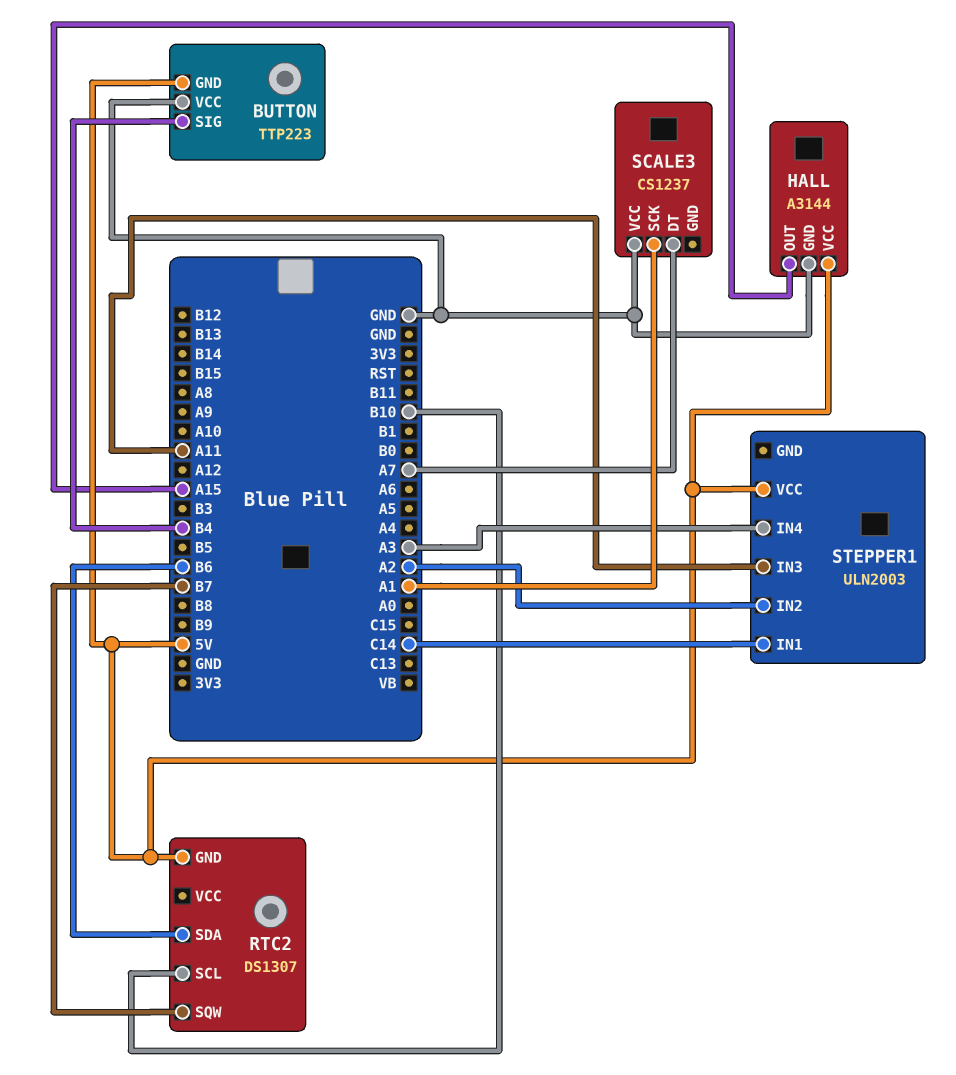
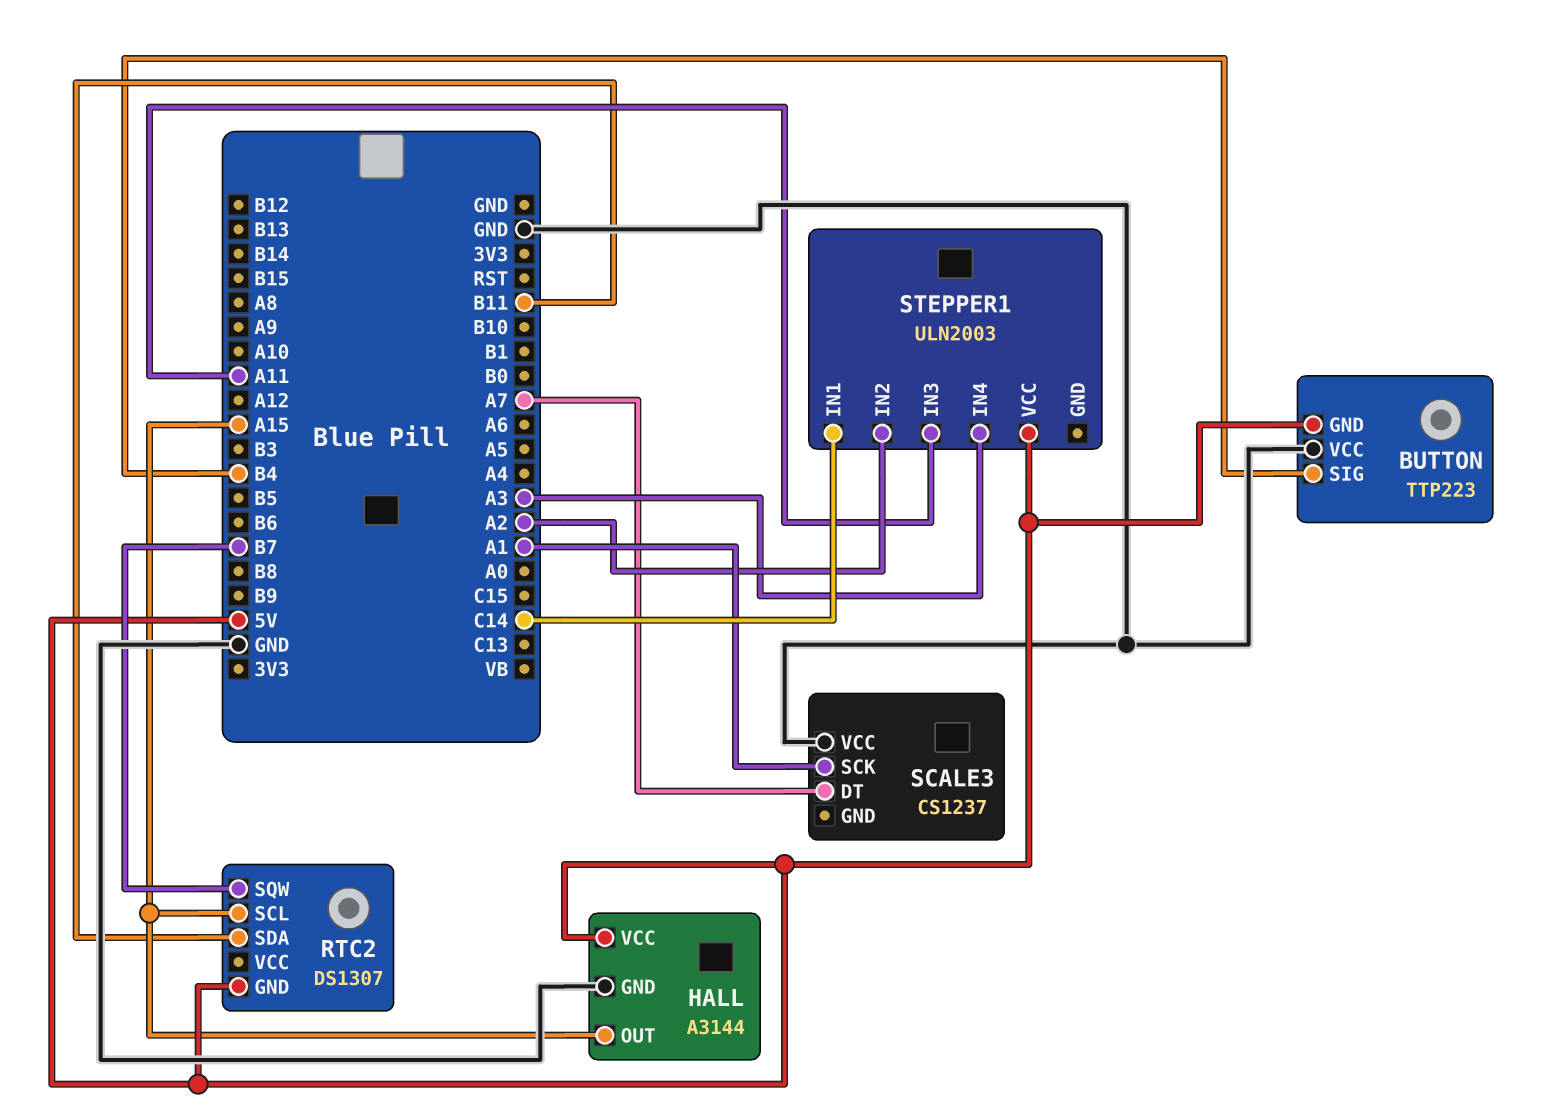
RTC2 pin SCL: B10 -> A15
RTC2 pin SDA: B6 -> B11

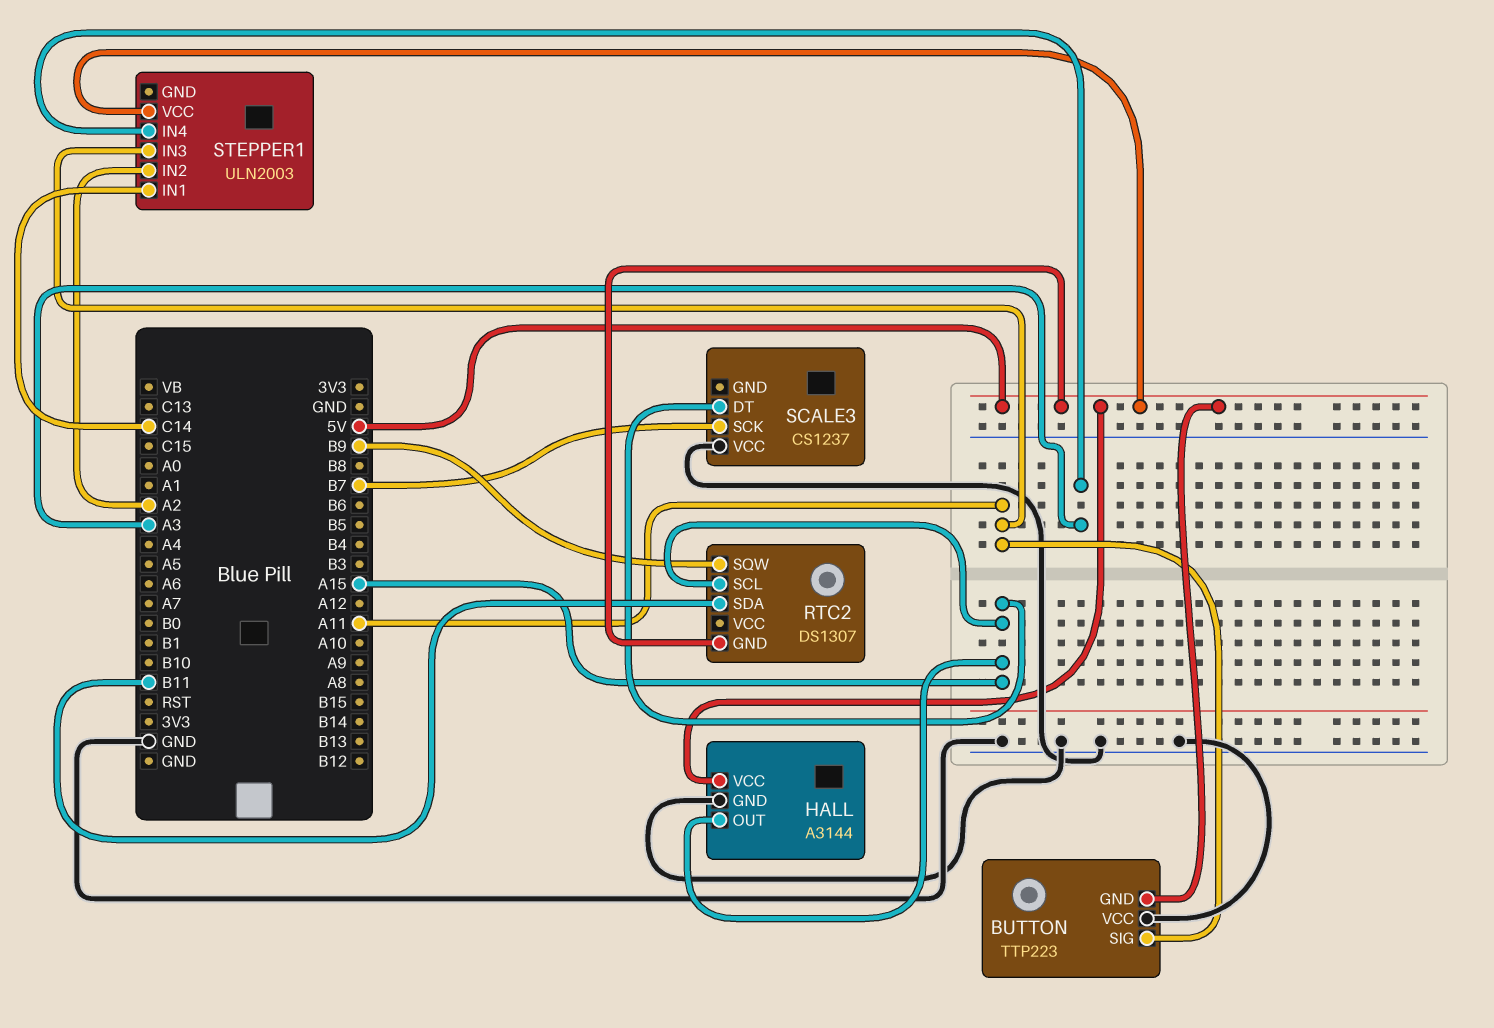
BUTTON pin SIG: B4 -> A11
RTC2 pin SQW: B7 -> B9
SCALE3 pin DT: A7 -> A15
SCALE3 pin SCK: A1 -> B7

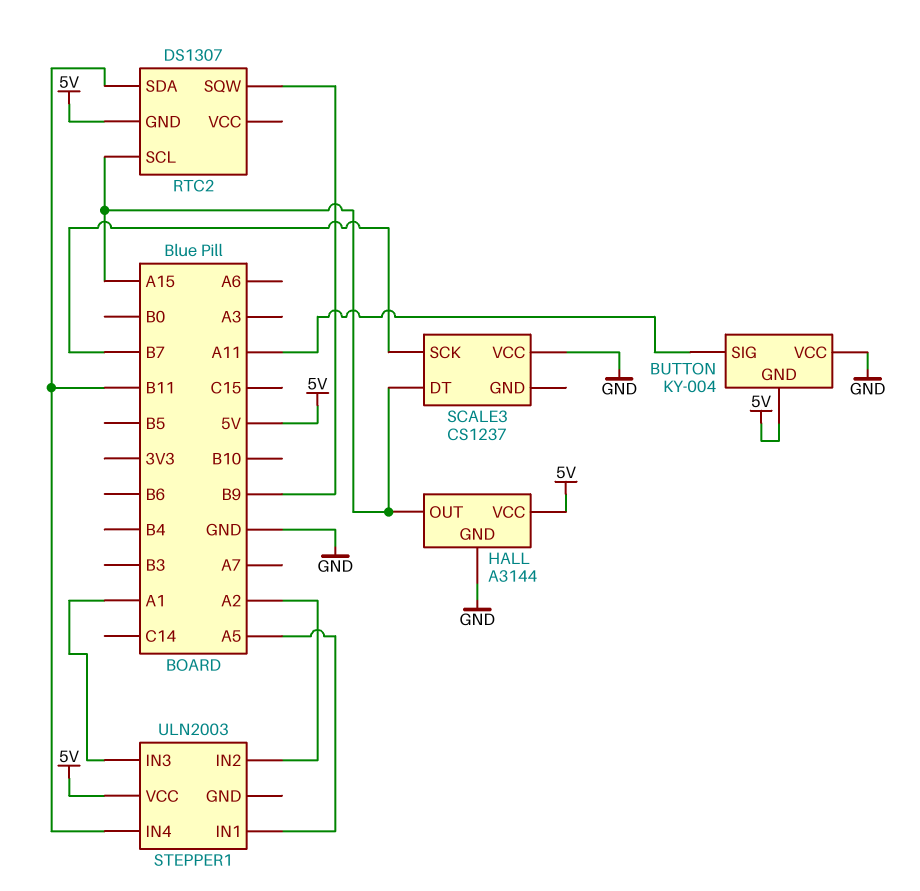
BUTTON: TTP223 -> KY-004
STEPPER1 pin IN1: C14 -> A5
STEPPER1 pin IN3: A11 -> A1
STEPPER1 pin IN4: A3 -> B11

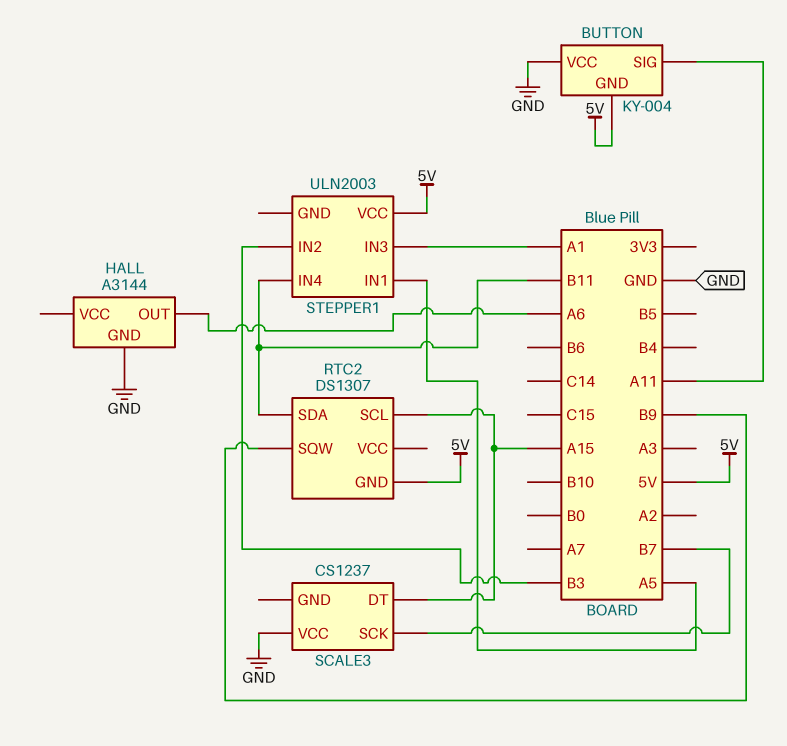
HALL pin OUT: A15 -> A6
HALL pin VCC: 5V -> none
STEPPER1 pin IN2: A2 -> B3

